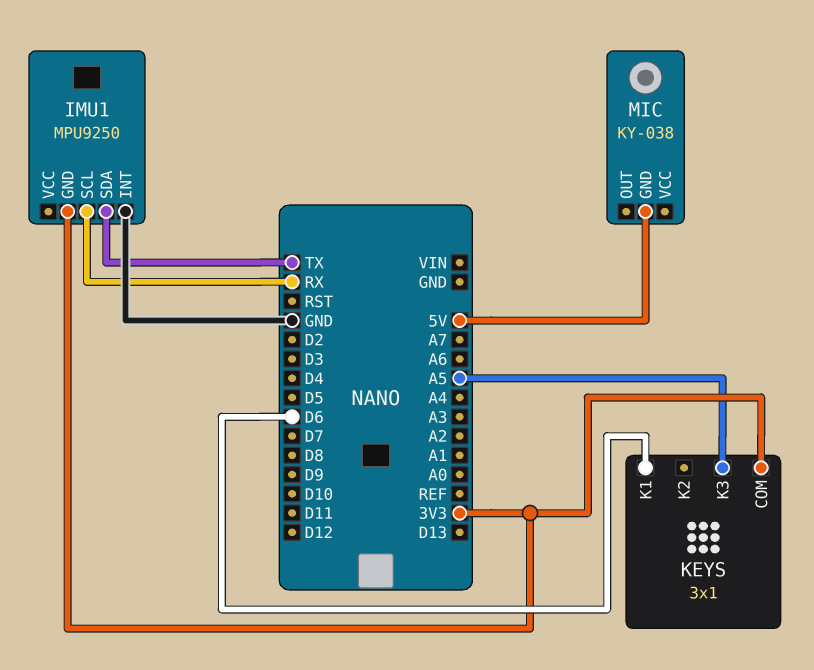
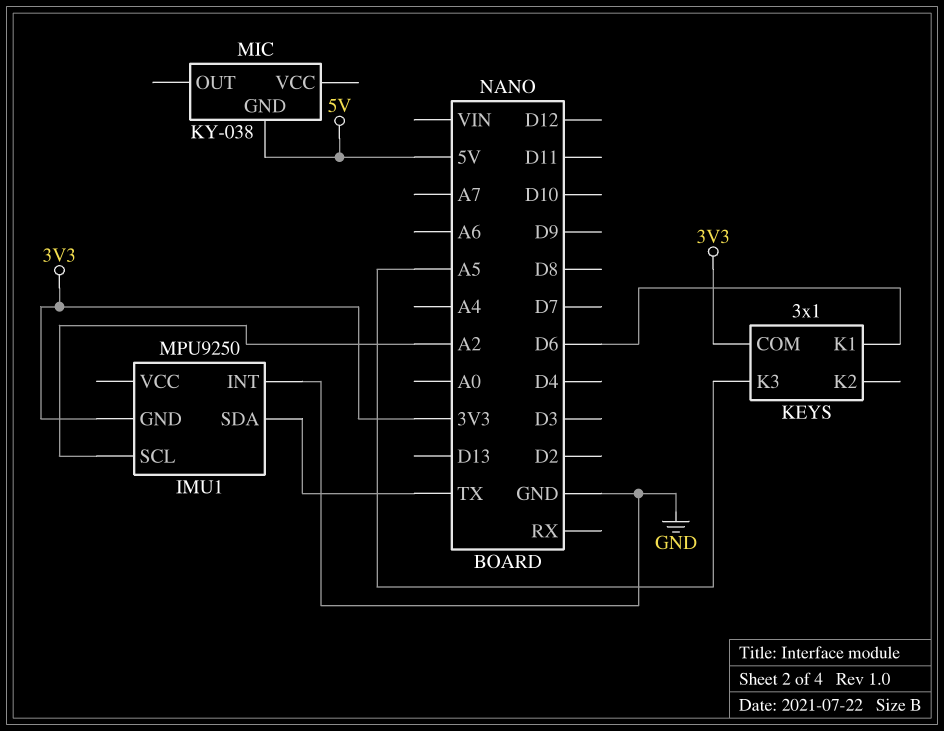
IMU1 pin SCL: RX -> A2

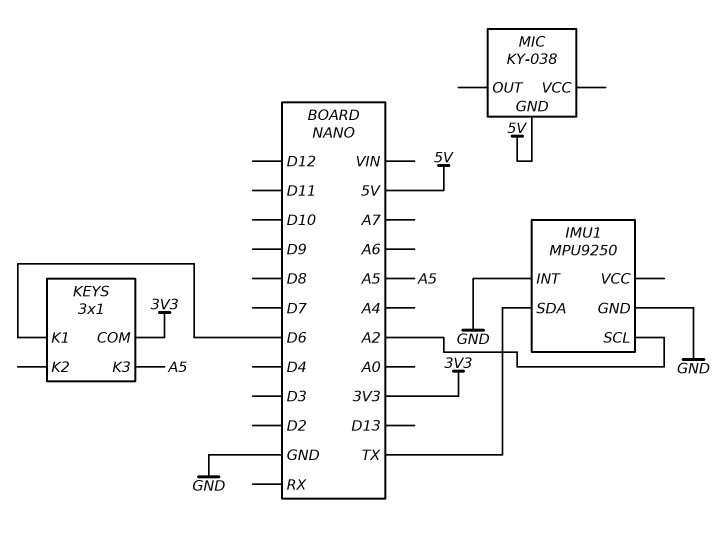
IMU1 pin GND: 3V3 -> GND

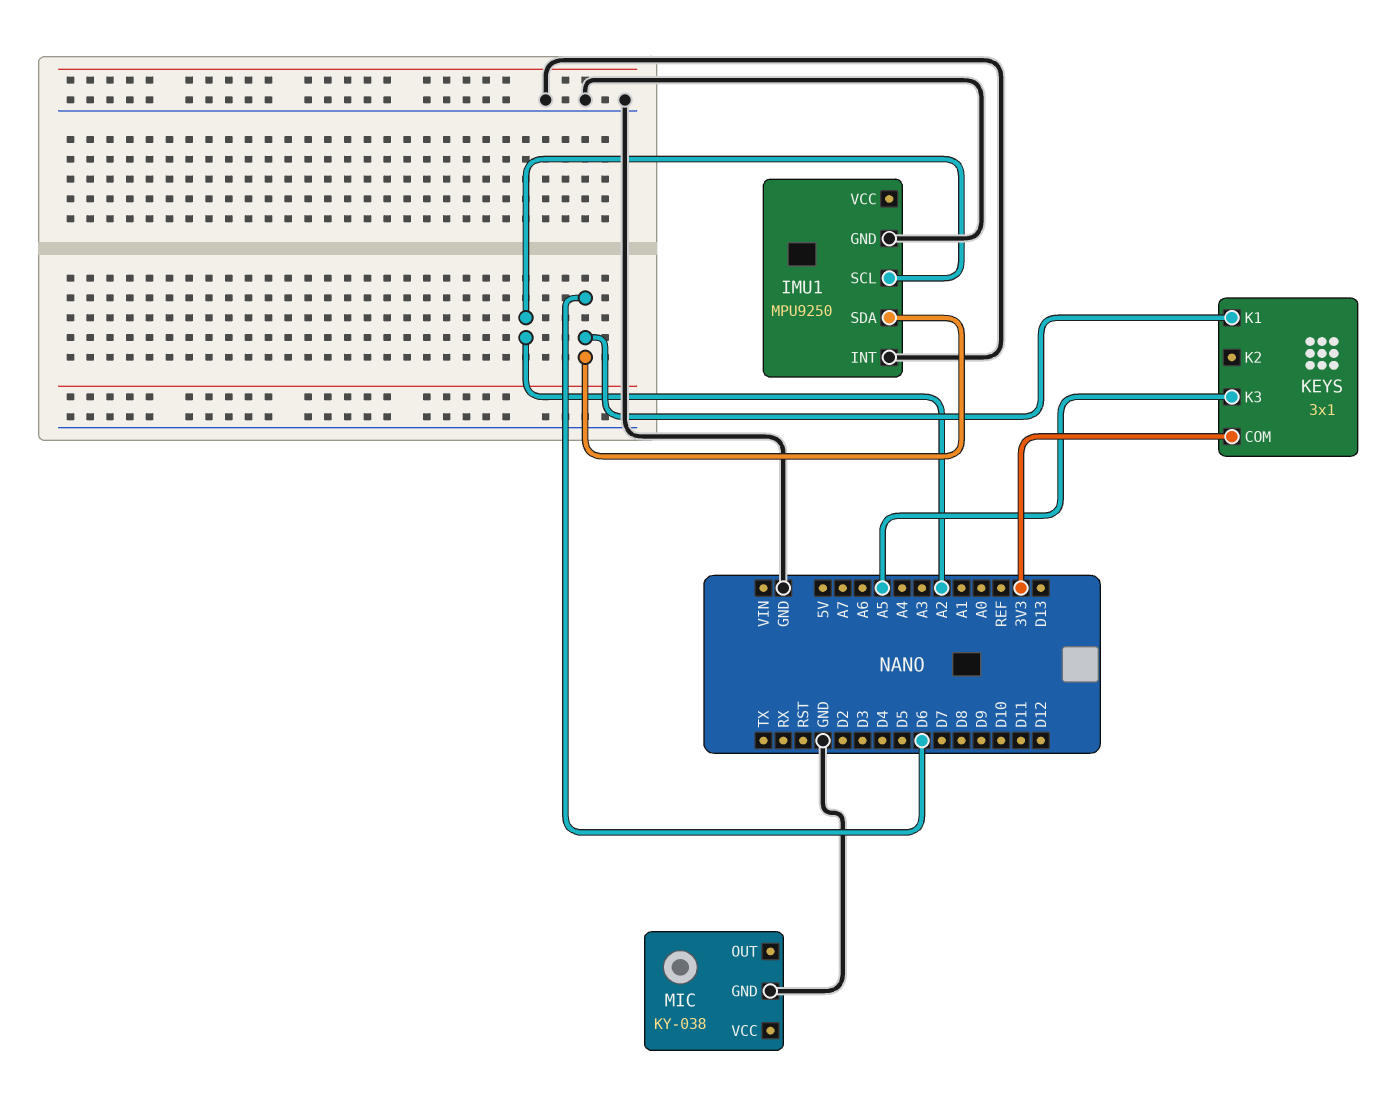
IMU1 pin SDA: TX -> D6
MIC pin GND: 5V -> GND

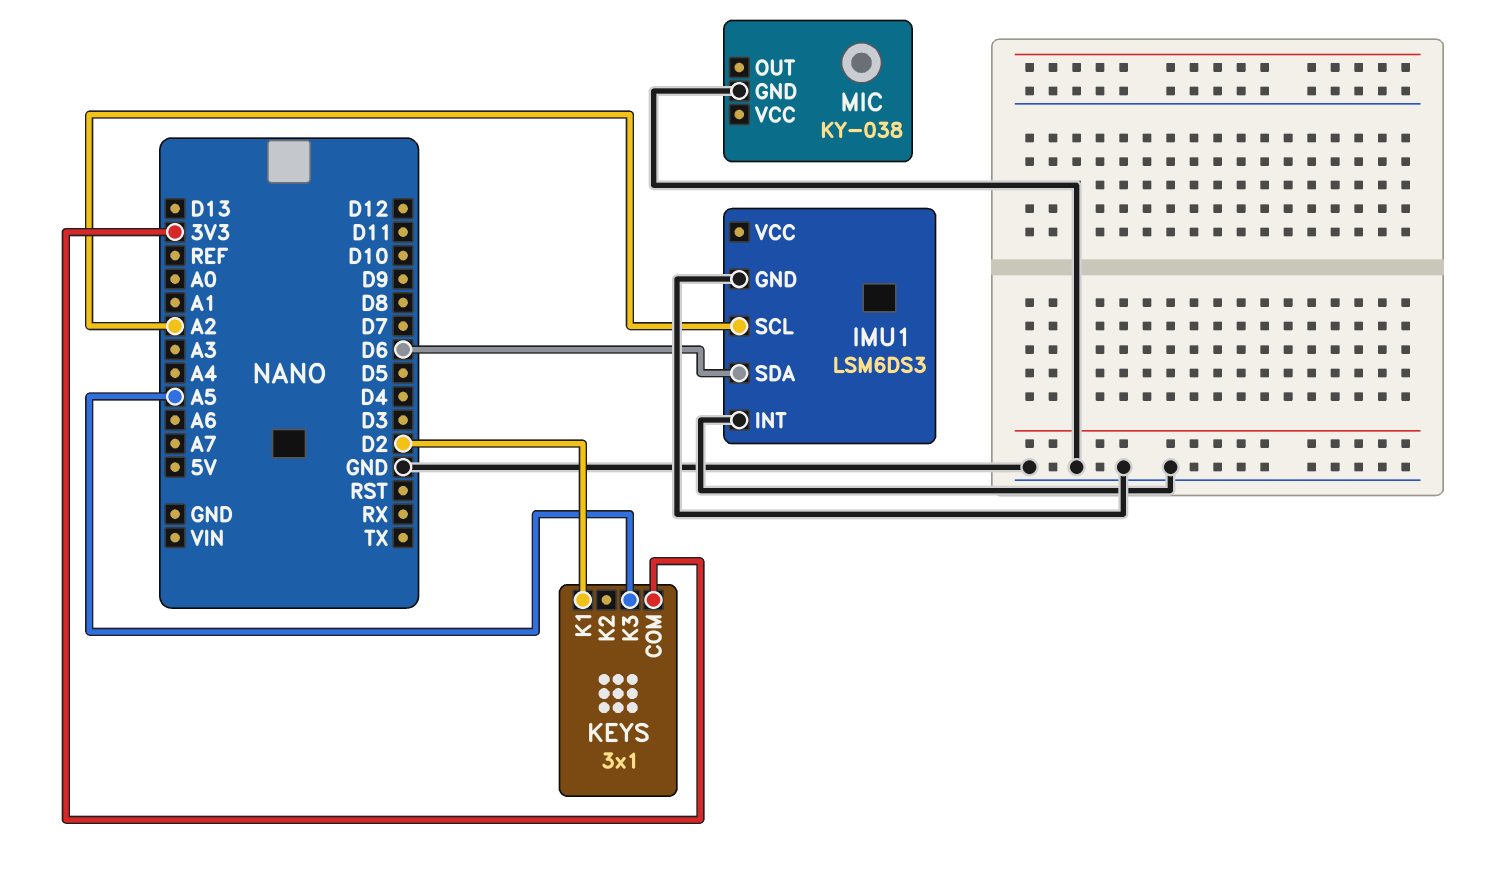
IMU1: MPU9250 -> LSM6DS3
KEYS pin K1: D6 -> D2

